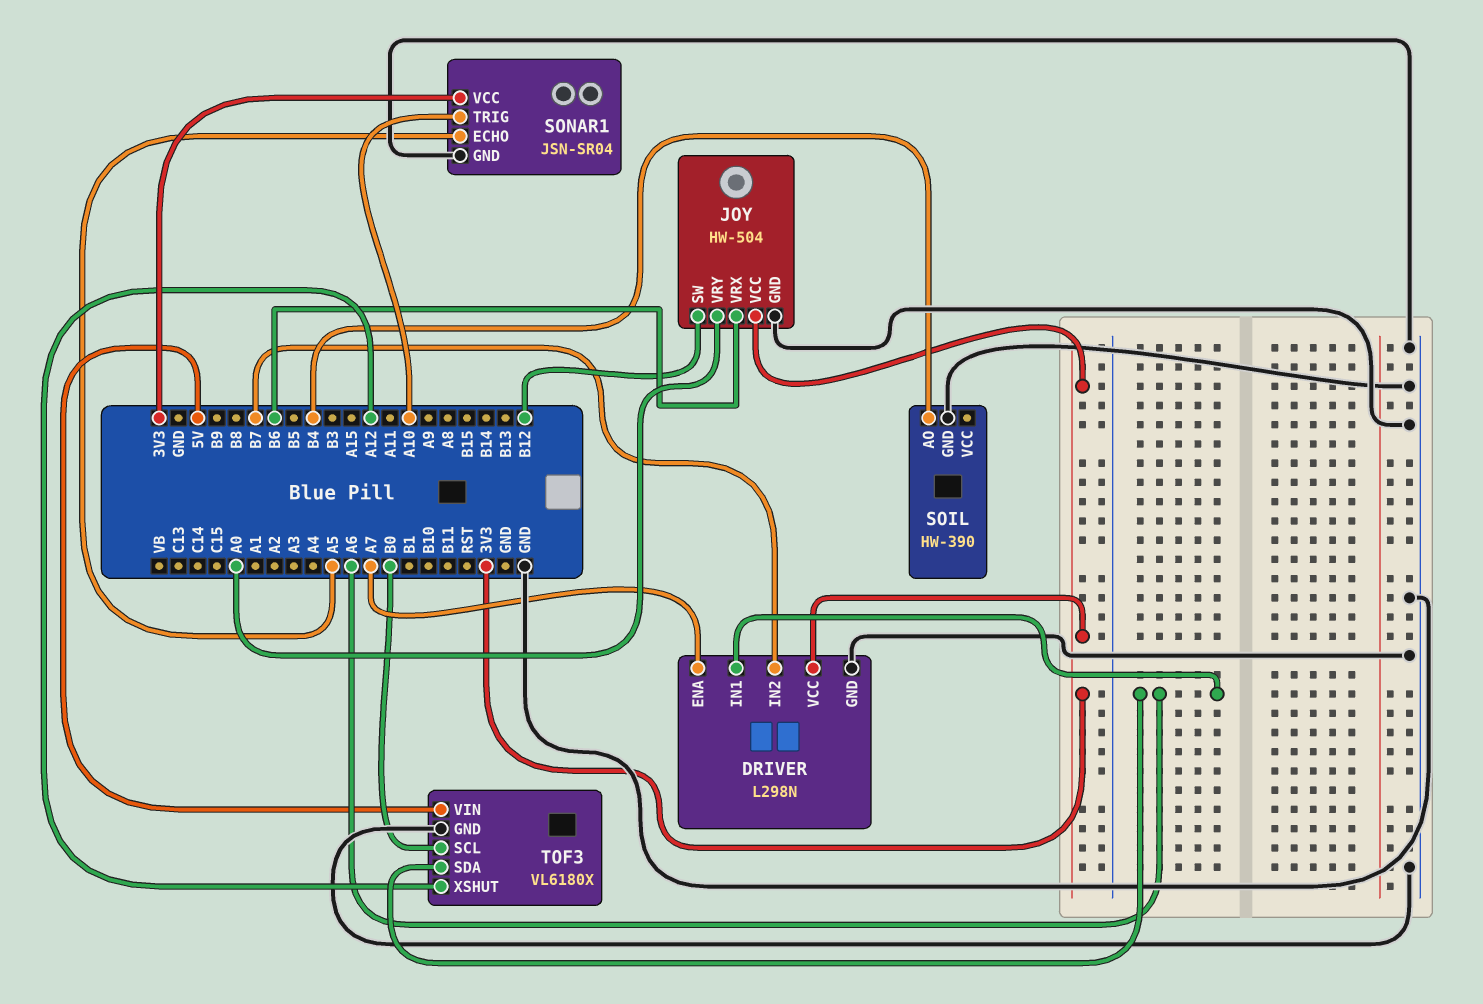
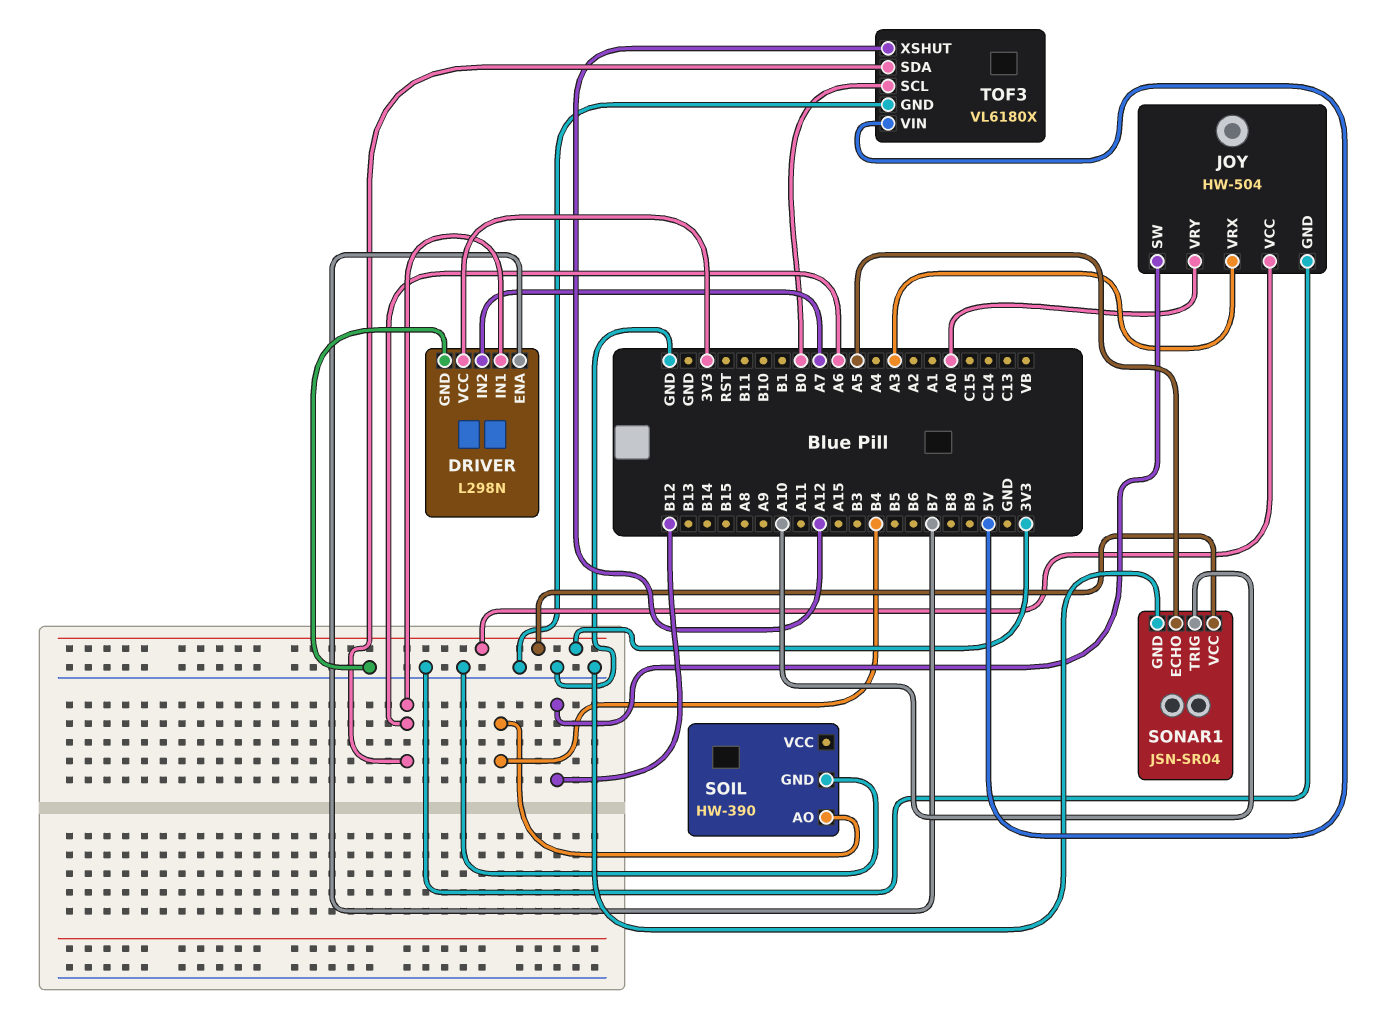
DRIVER pin ENA: A7 -> B7
DRIVER pin IN2: B7 -> A7
JOY pin VRX: B6 -> A3

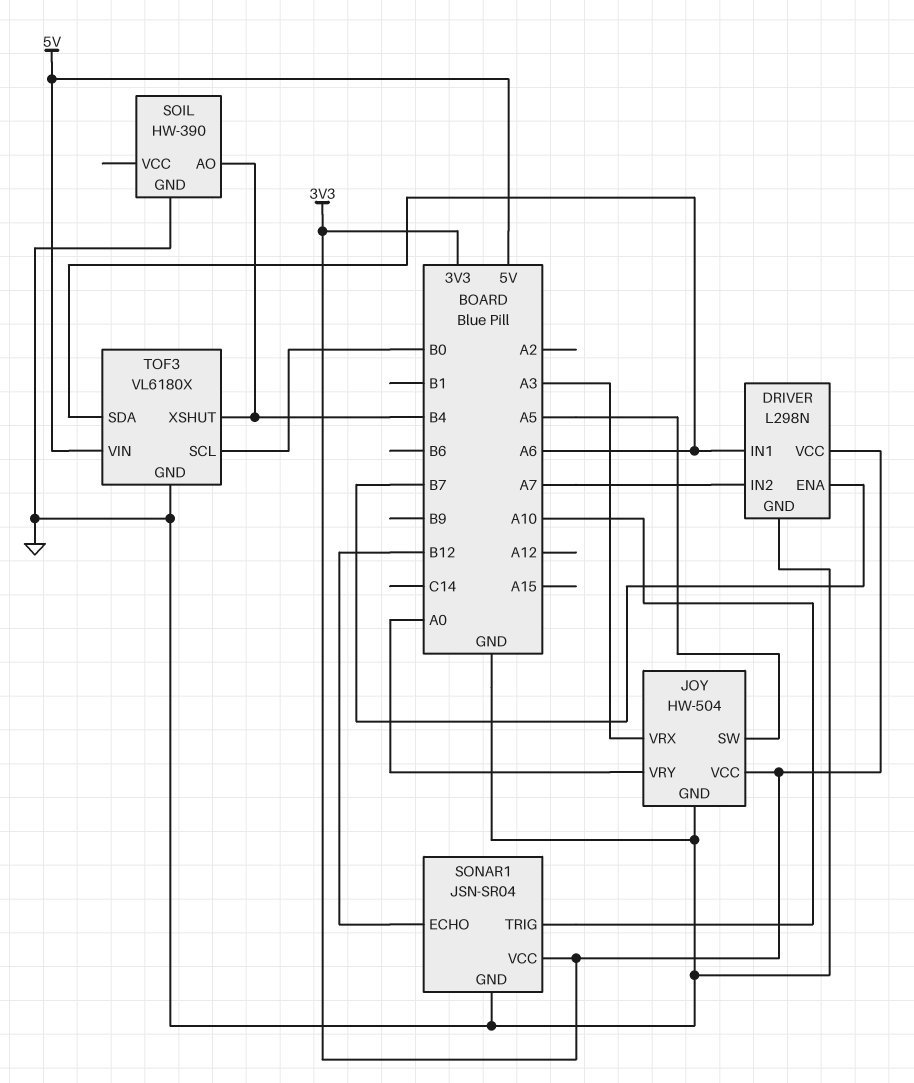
JOY pin SW: B12 -> A5
SONAR1 pin ECHO: A5 -> B12
TOF3 pin XSHUT: A12 -> B4

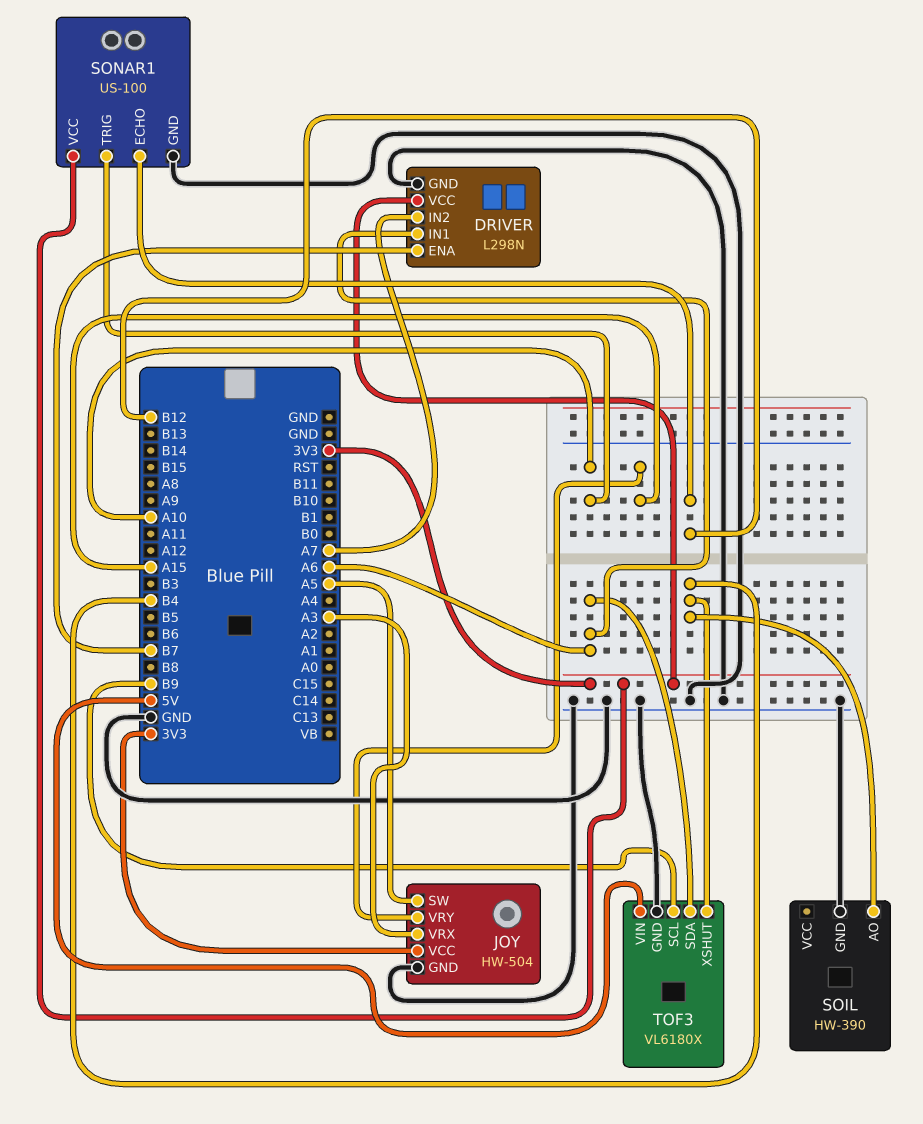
JOY pin VRY: A0 -> A15
SONAR1: JSN-SR04 -> US-100
TOF3 pin SCL: B0 -> B9

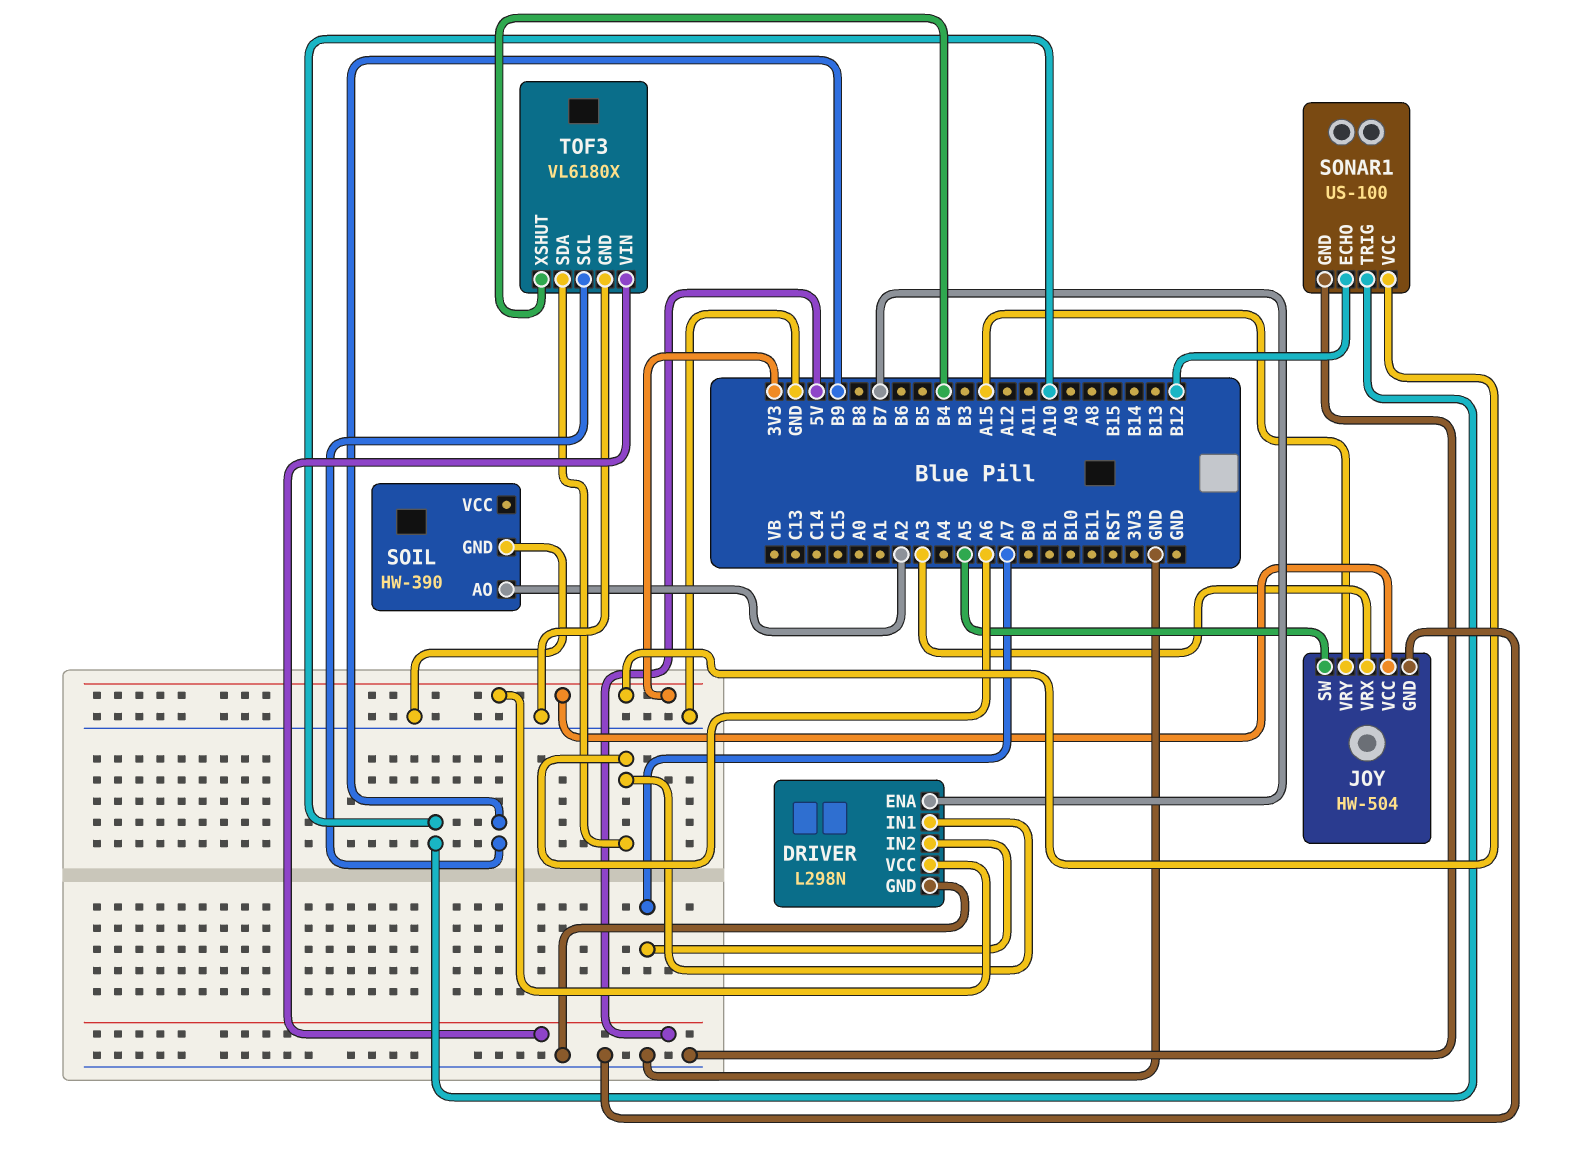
SOIL pin AO: B4 -> A2

